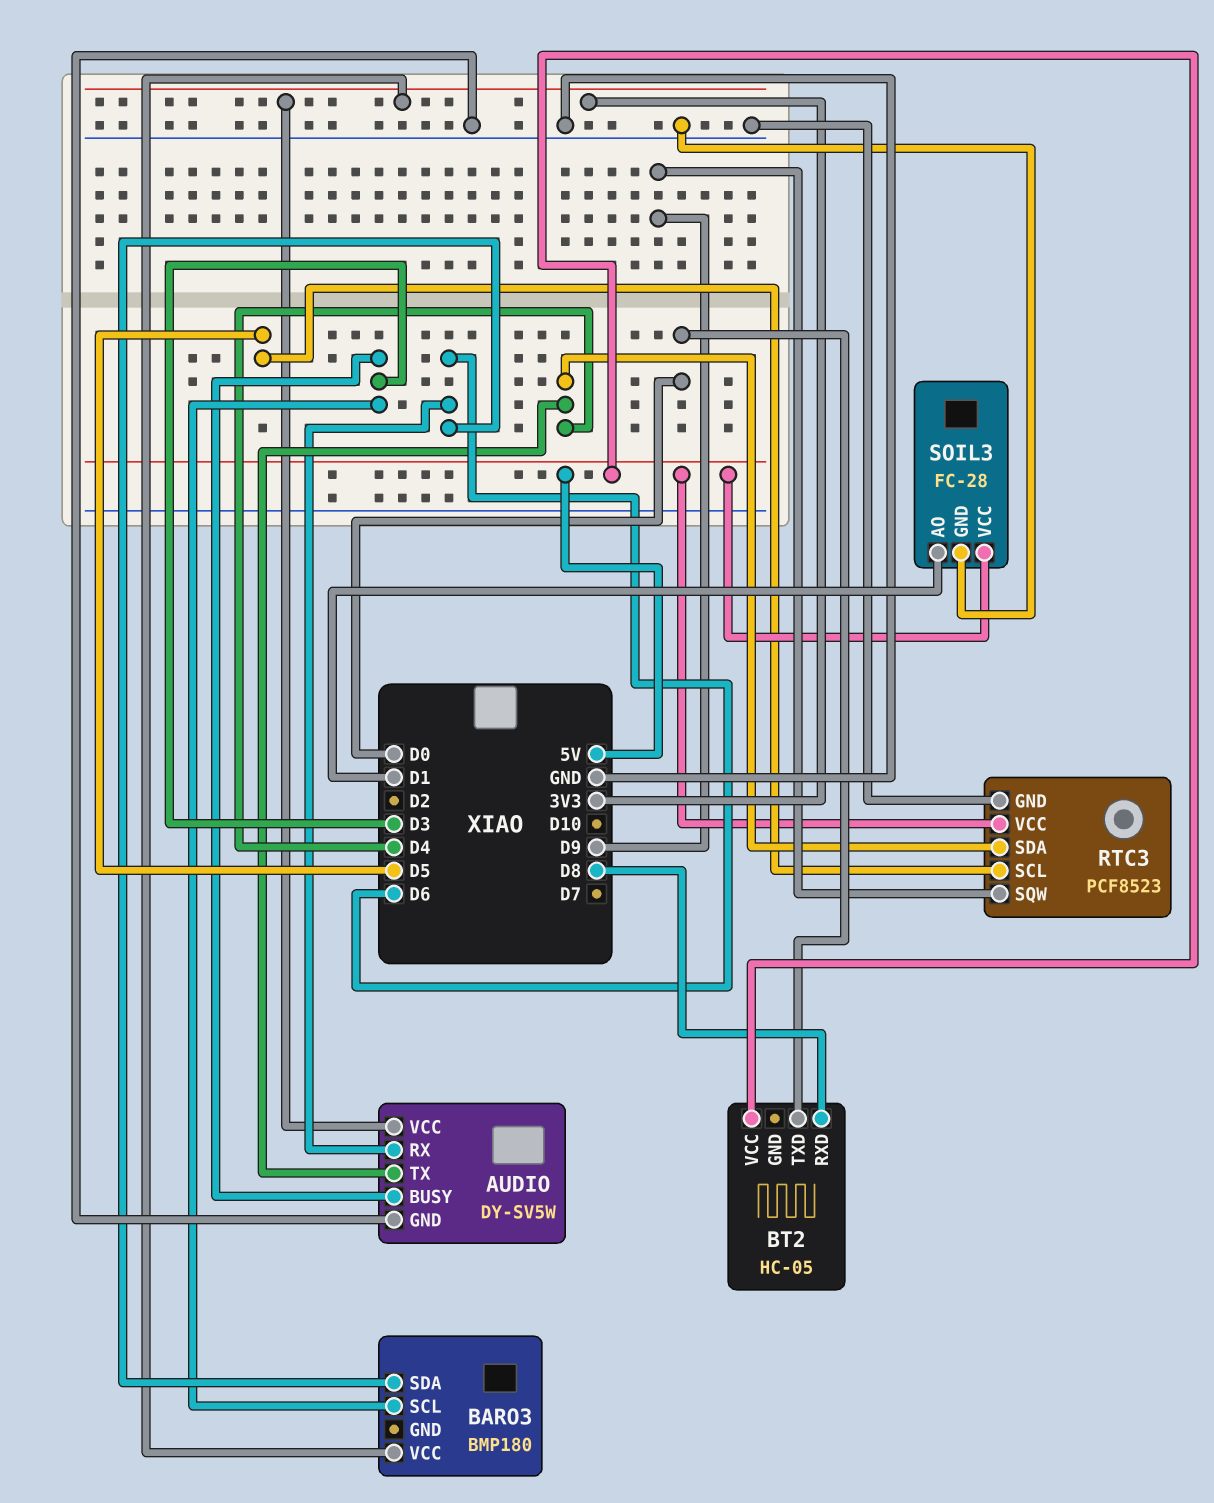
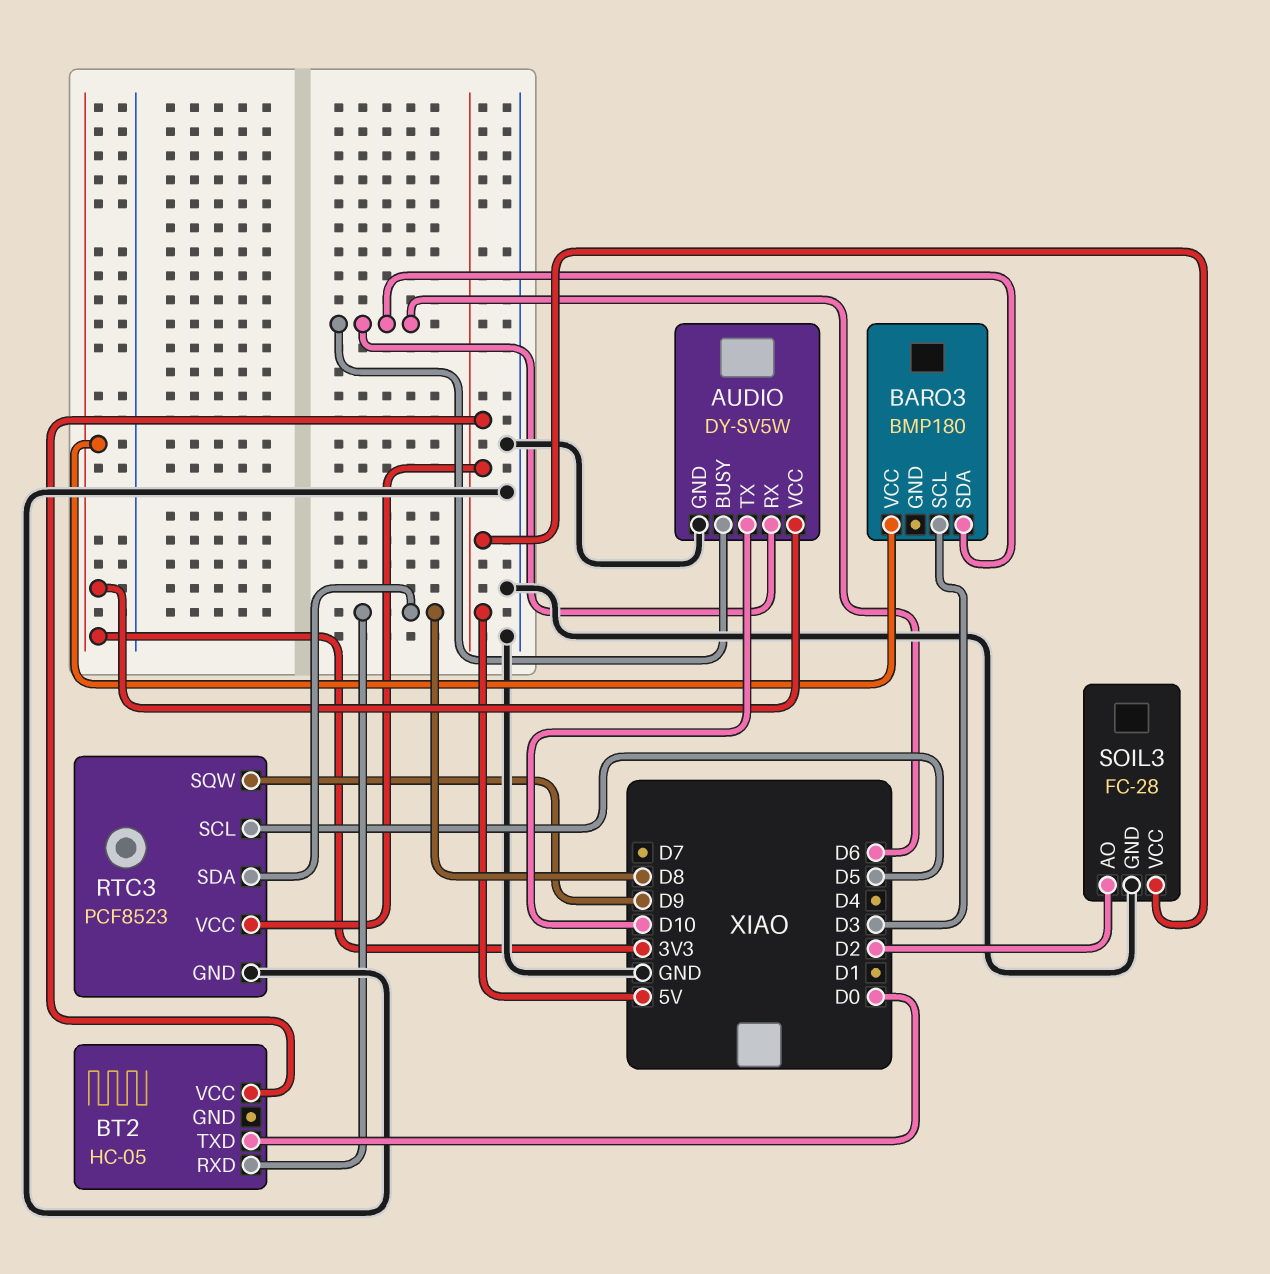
AUDIO pin BUSY: D3 -> D6
AUDIO pin TX: D4 -> D10
RTC3 pin SDA: D4 -> D8
SOIL3 pin AO: D1 -> D2

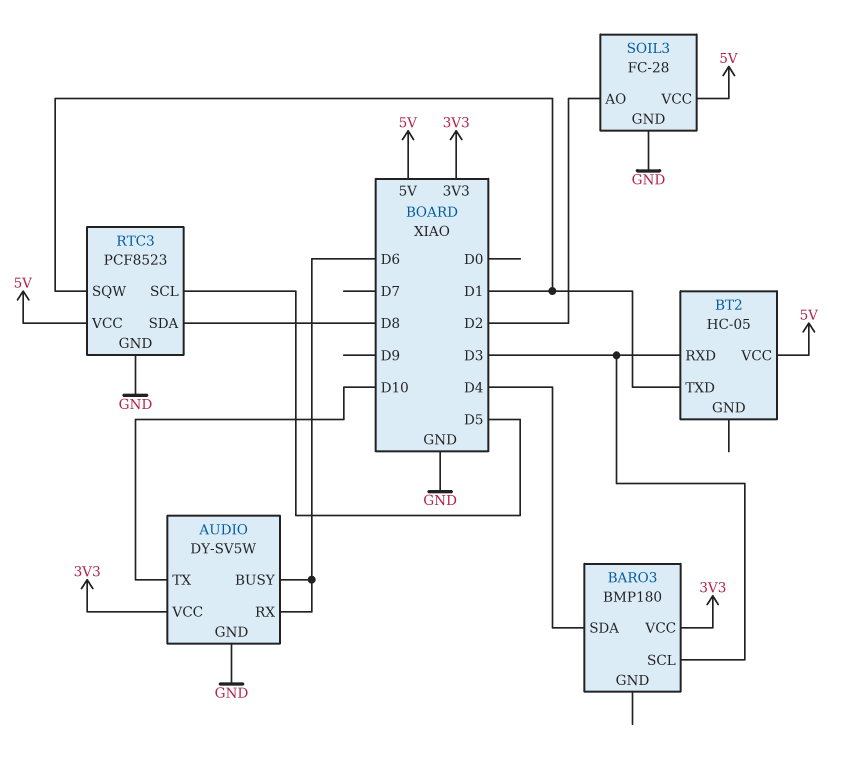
BARO3 pin SDA: D6 -> D4
BT2 pin RXD: D8 -> D3
BT2 pin TXD: D0 -> D1
RTC3 pin SQW: D9 -> D1

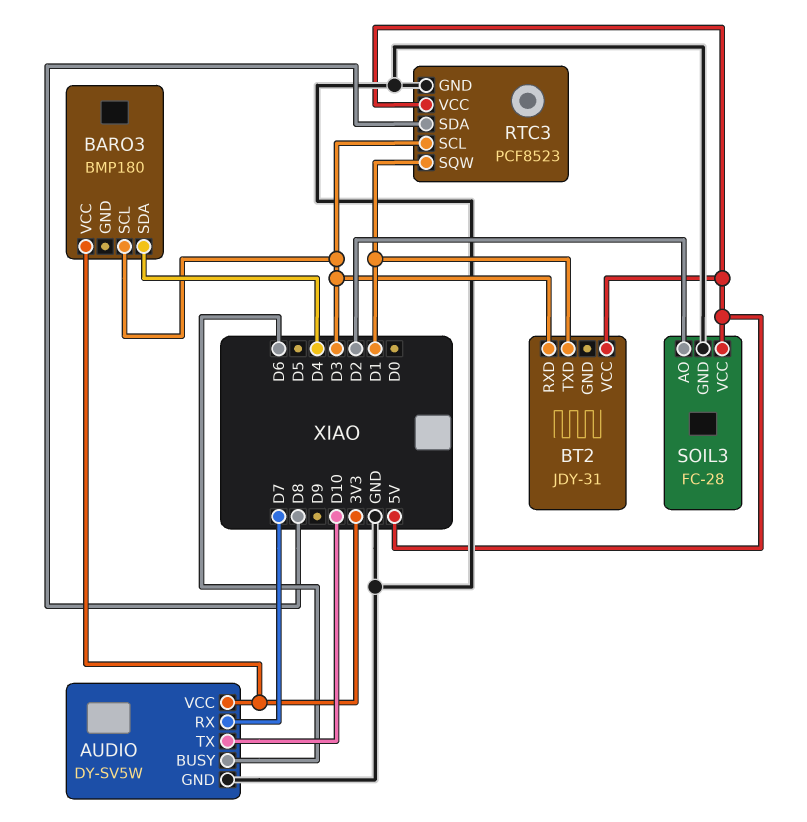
AUDIO pin RX: D6 -> D7
BT2: HC-05 -> JDY-31
RTC3 pin SCL: D5 -> D3

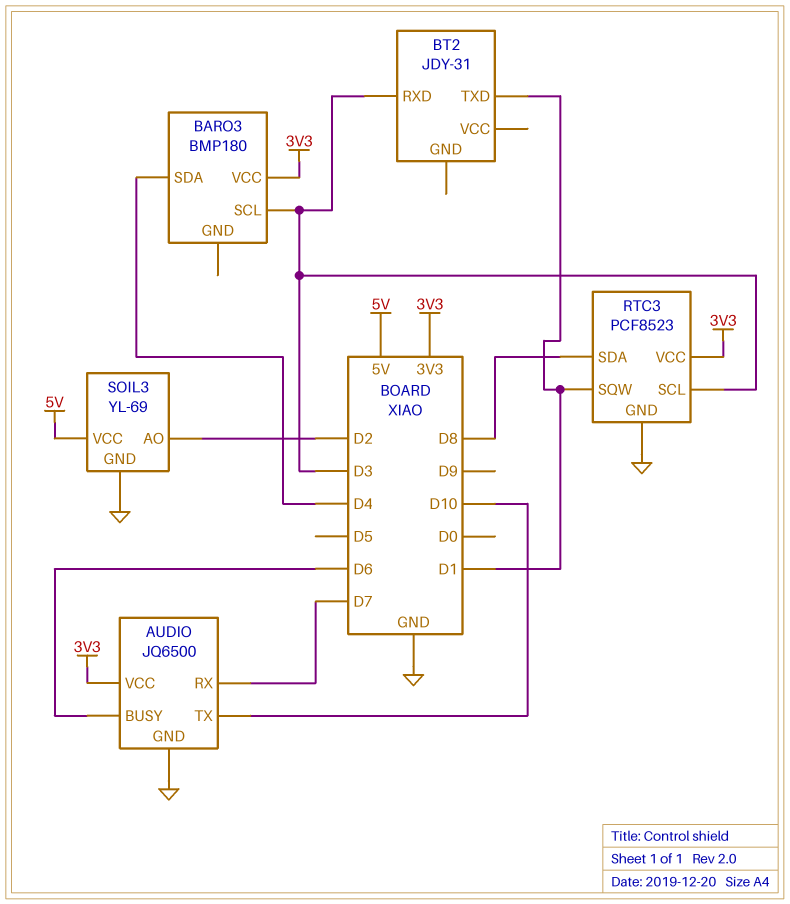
AUDIO: DY-SV5W -> JQ6500
BT2 pin VCC: 5V -> none
RTC3 pin VCC: 5V -> 3V3
SOIL3: FC-28 -> YL-69

